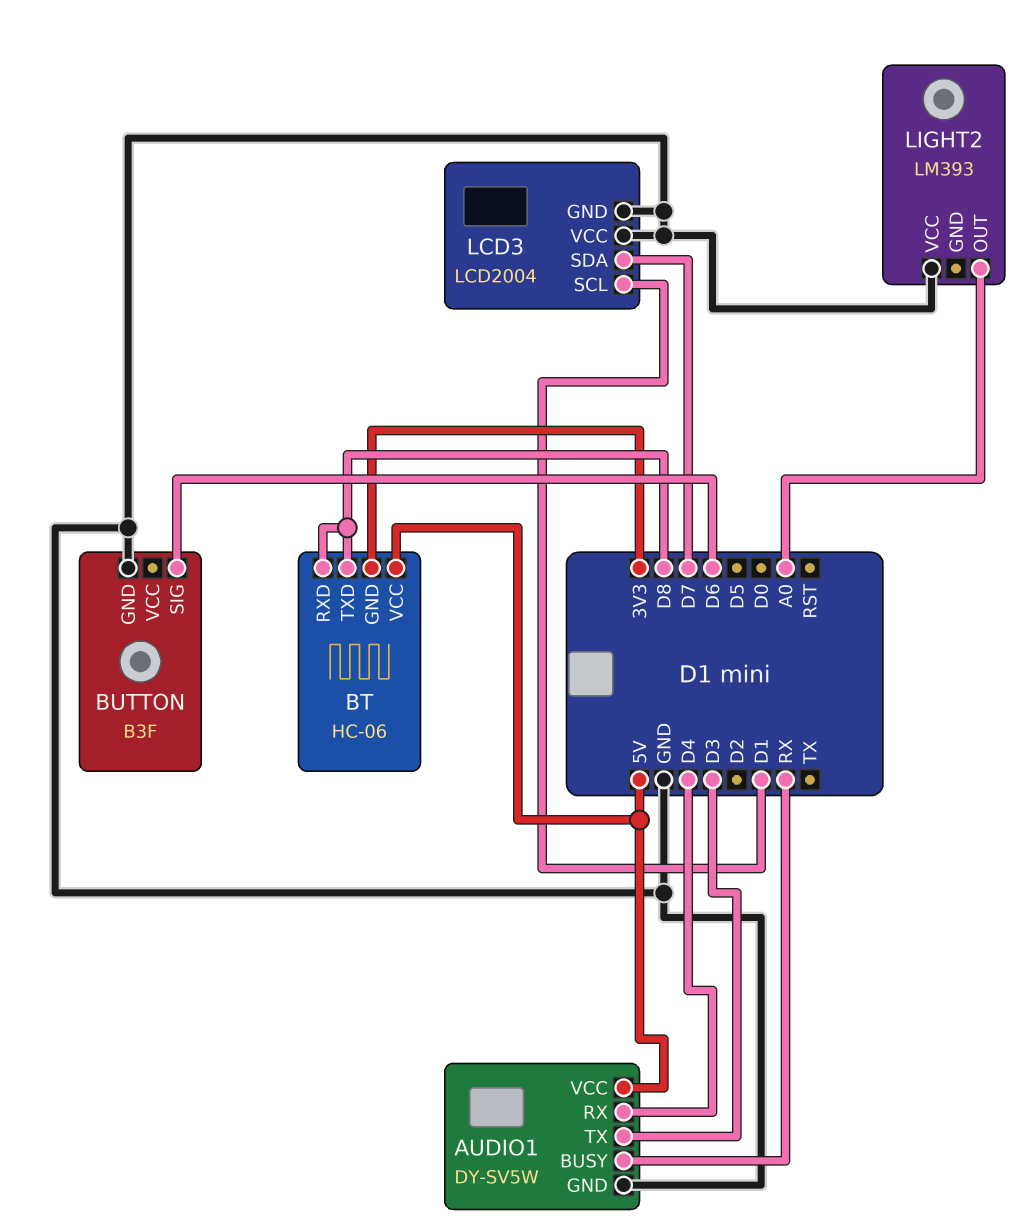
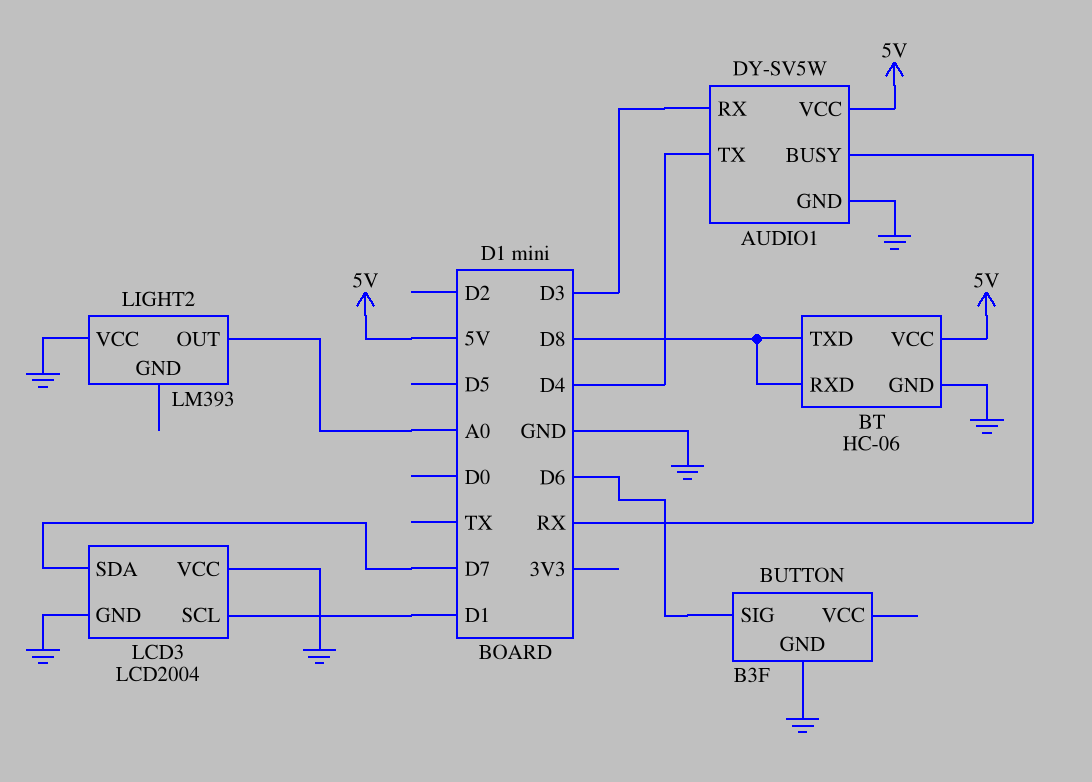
AUDIO1 pin RX: D4 -> D3
AUDIO1 pin TX: D3 -> D4
BT pin GND: 3V3 -> GND

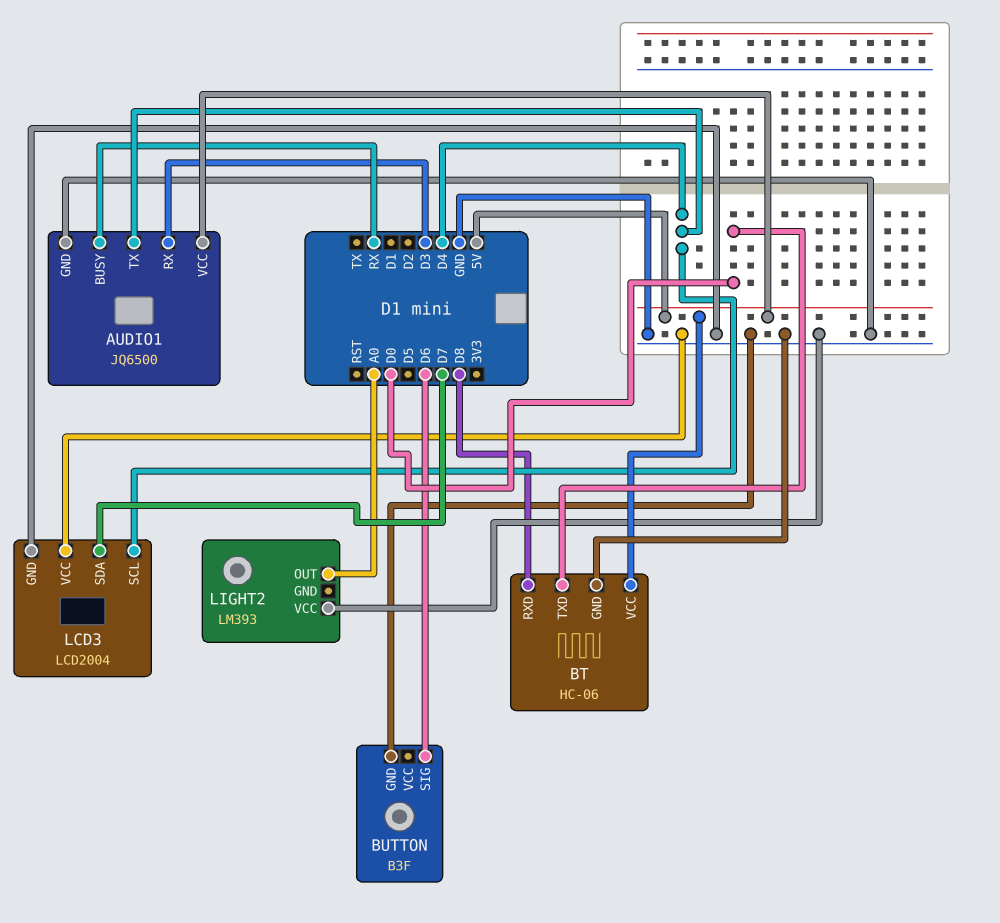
AUDIO1: DY-SV5W -> JQ6500
BT pin TXD: D8 -> D0
LCD3 pin SCL: D1 -> D4

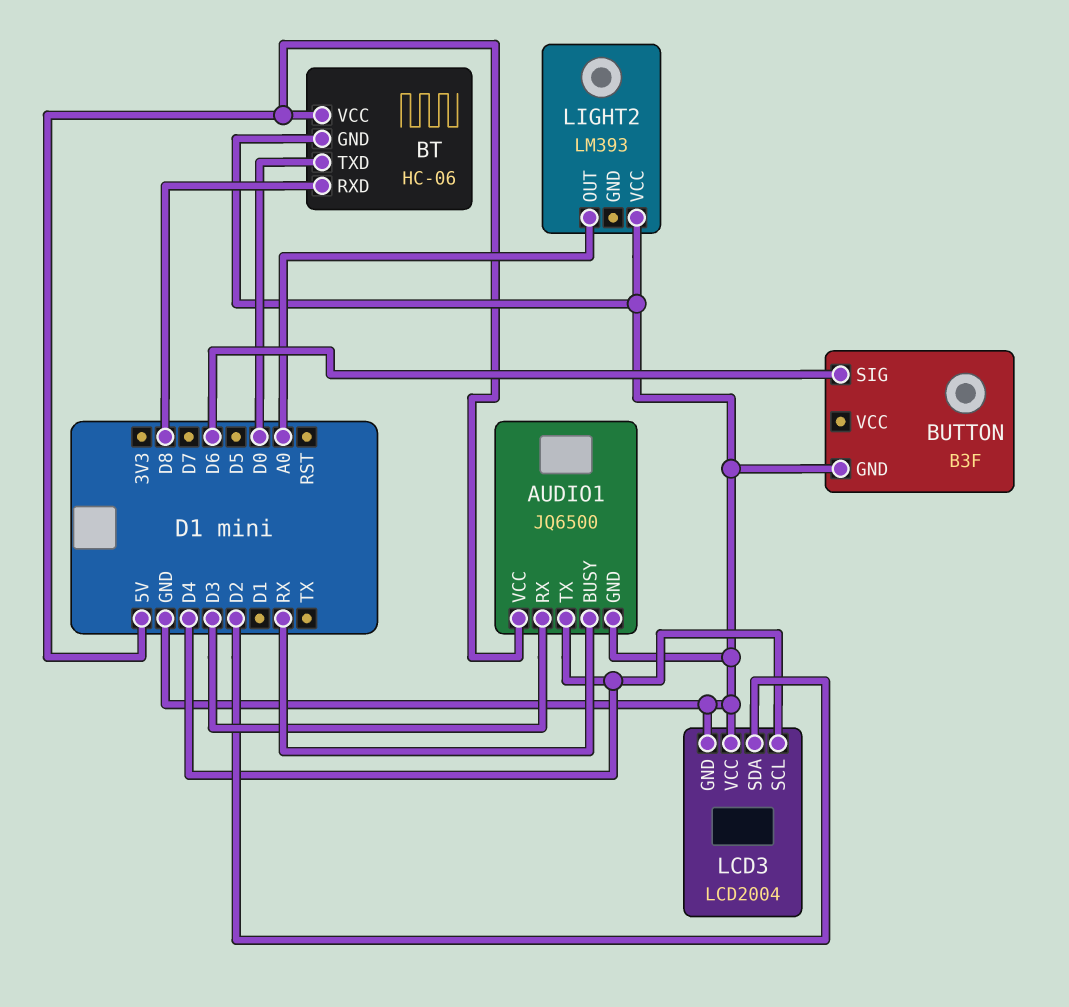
LCD3 pin SDA: D7 -> D2

